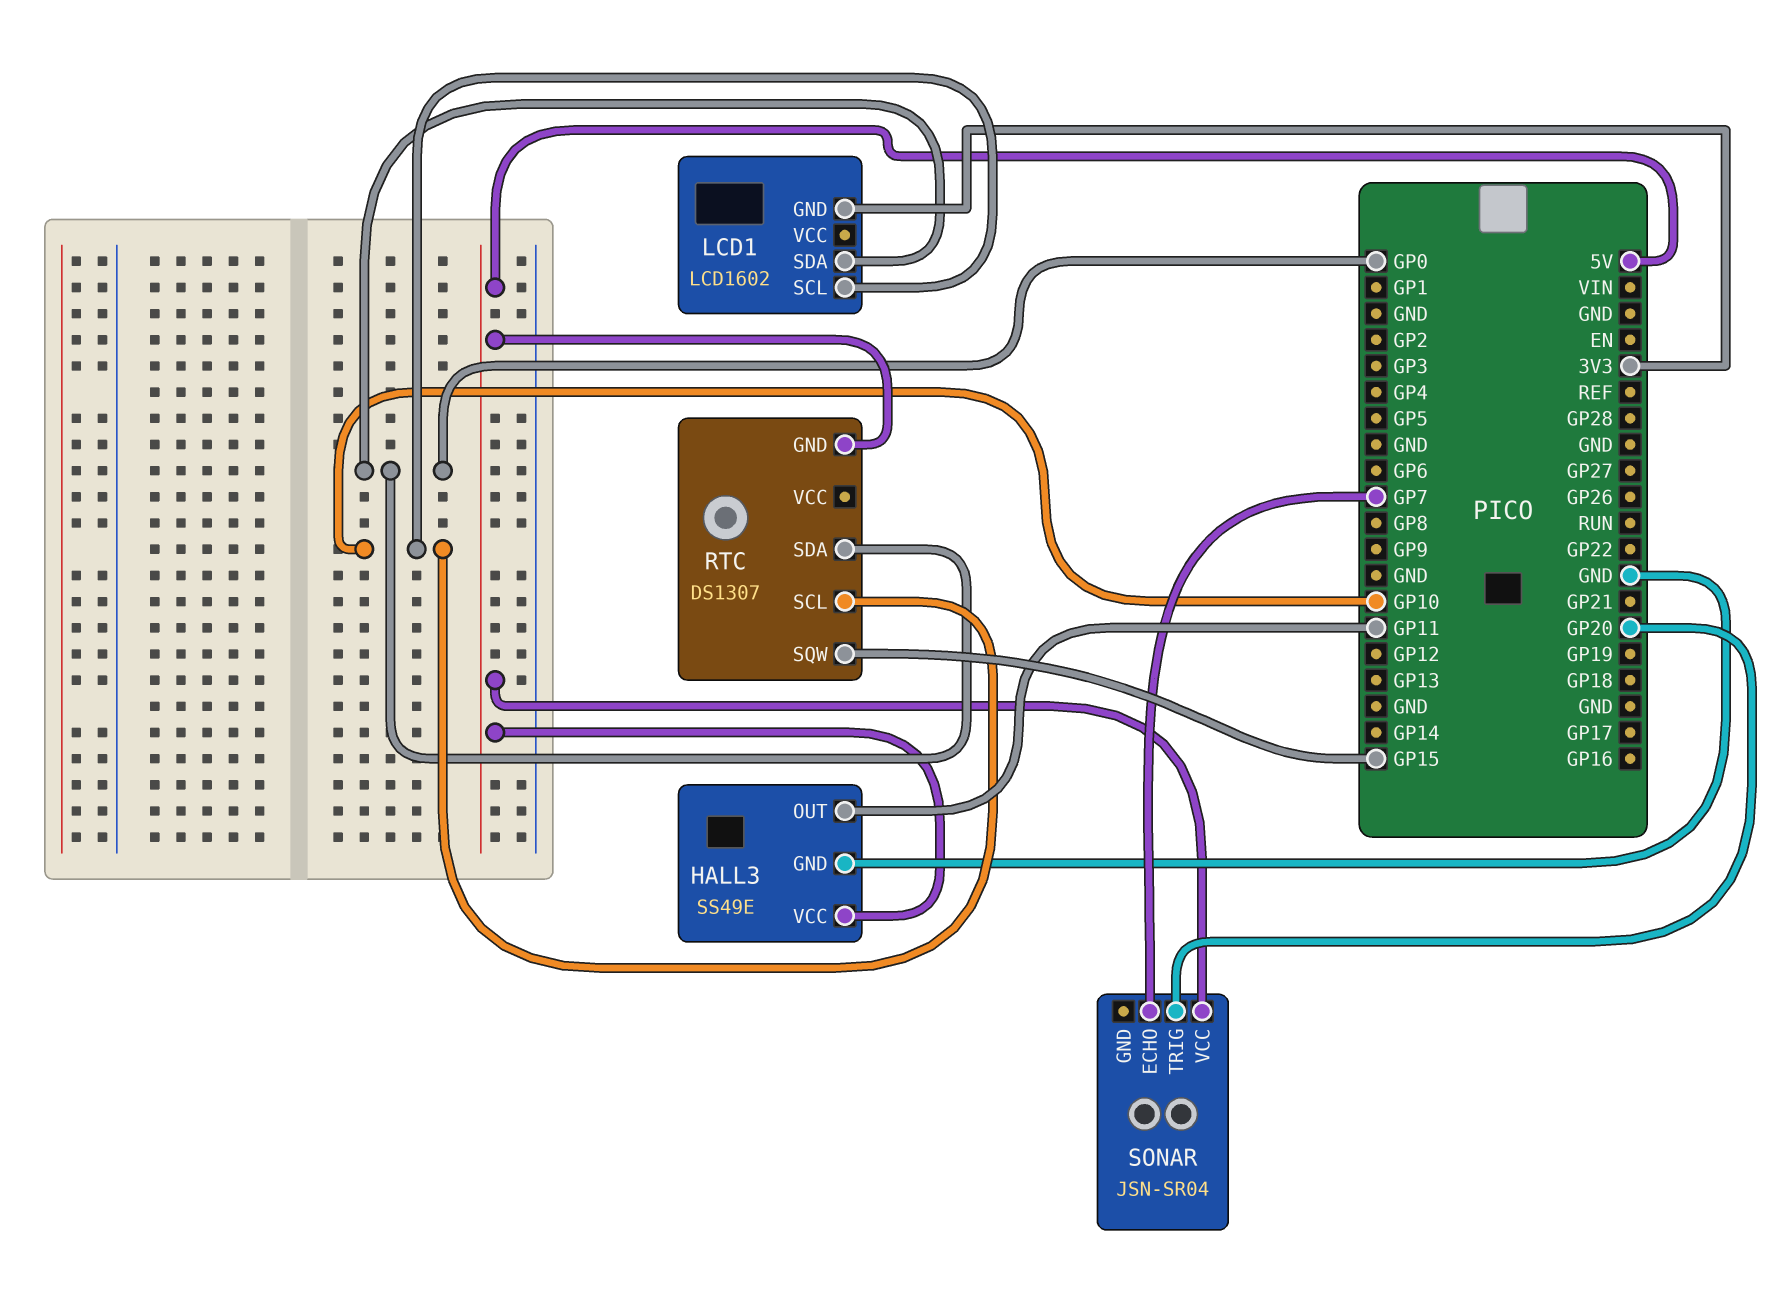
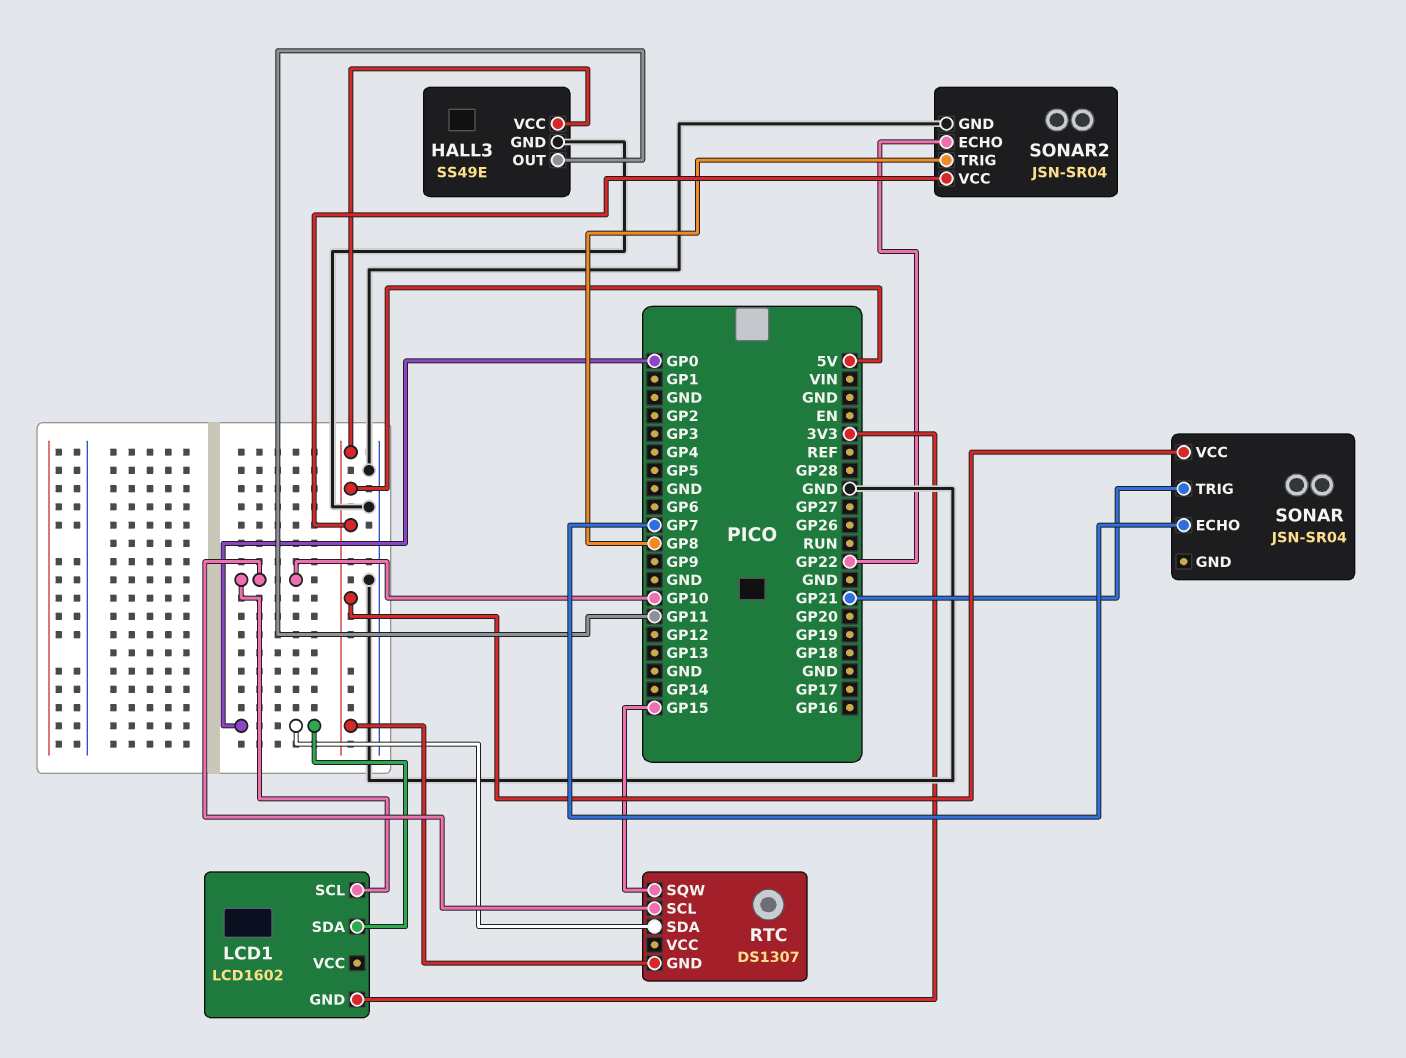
SONAR pin TRIG: GP20 -> GP21
SONAR2: none -> JSN-SR04
SONAR2 pin ECHO: none -> GP22
SONAR2 pin GND: none -> GND
SONAR2 pin TRIG: none -> GP8
SONAR2 pin VCC: none -> 5V

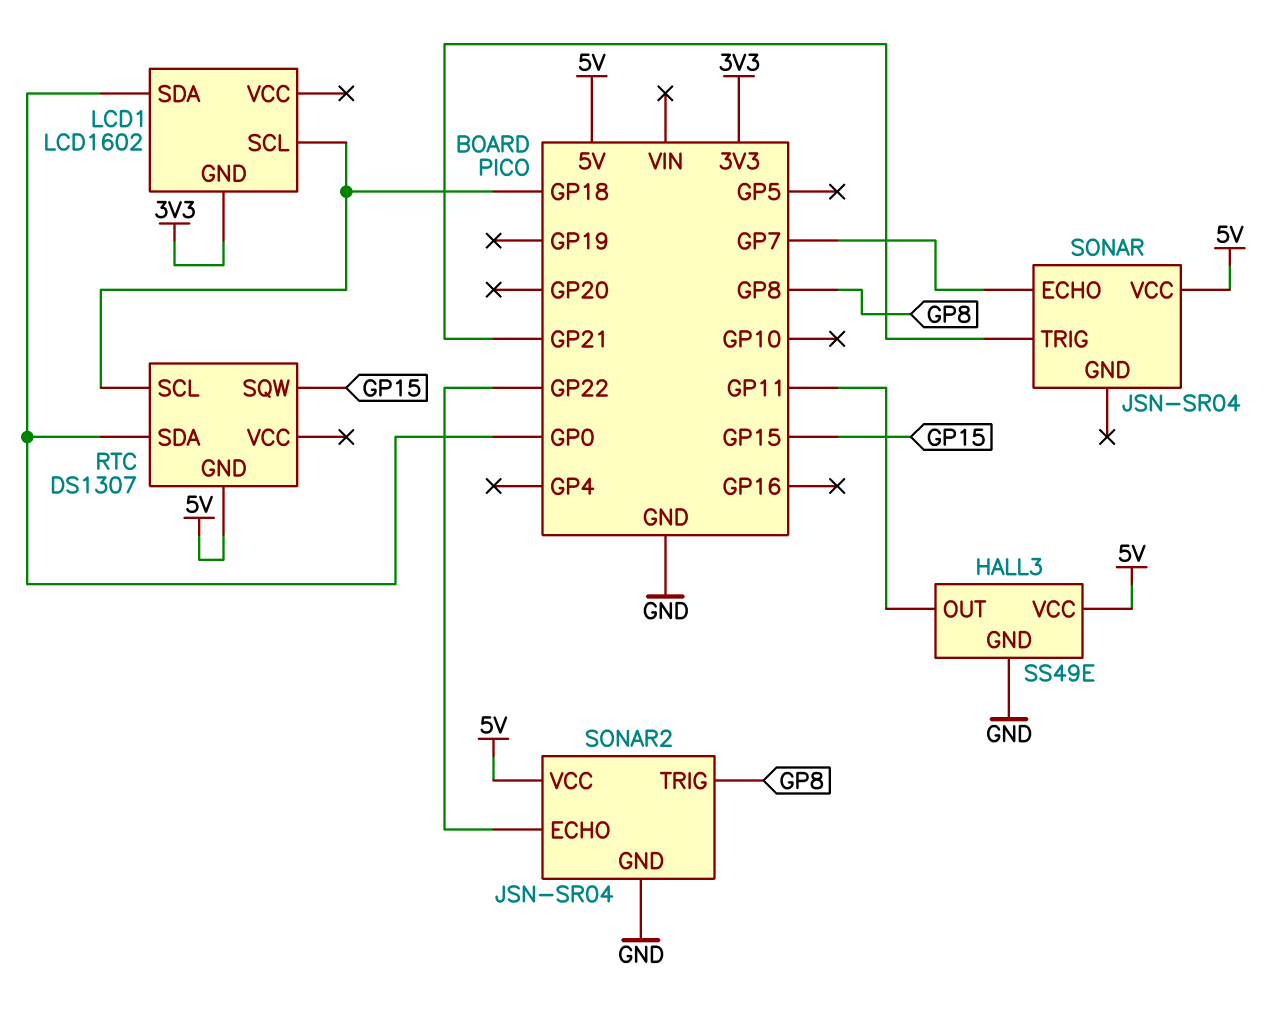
LCD1 pin SCL: GP10 -> GP18
RTC pin SCL: GP10 -> GP18

